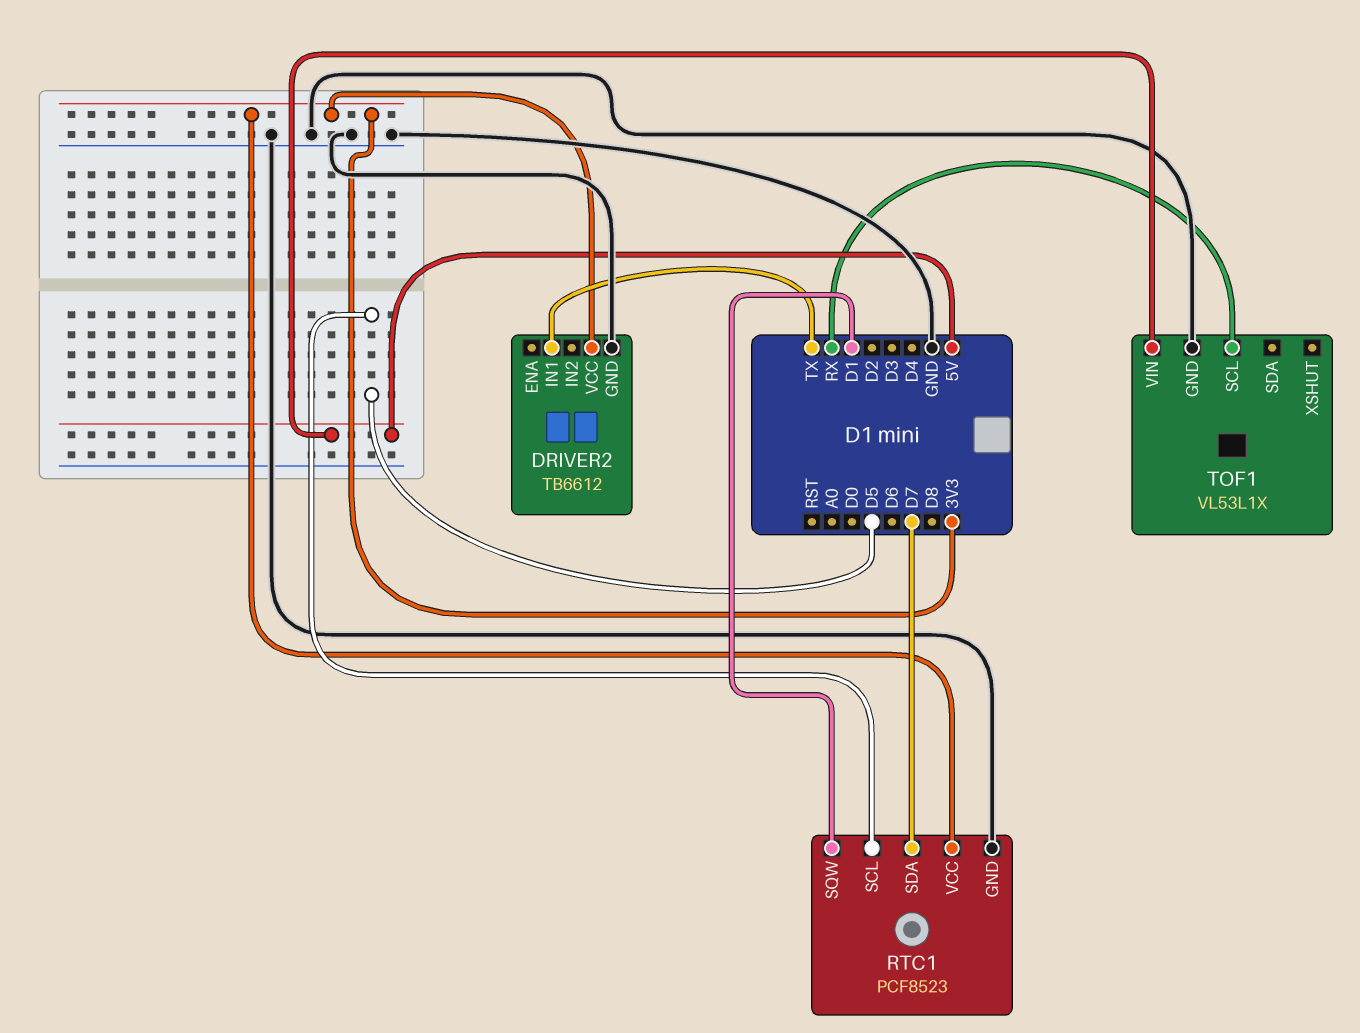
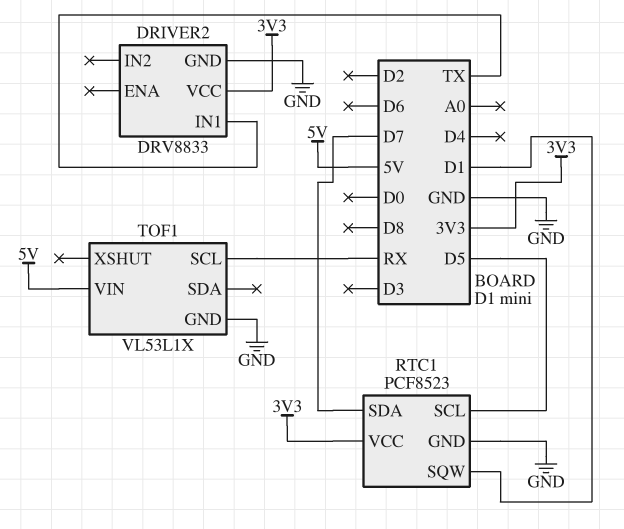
DRIVER2: TB6612 -> DRV8833

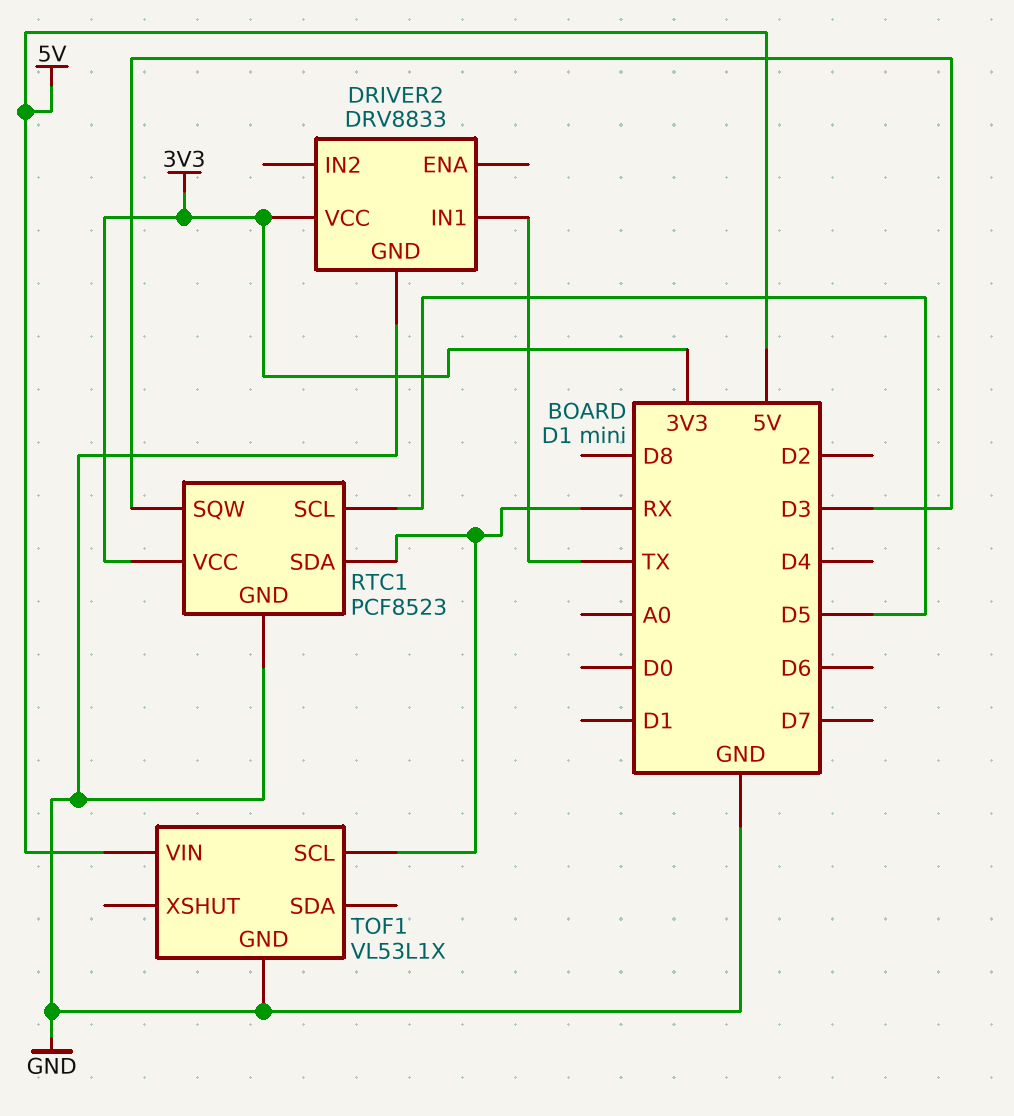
RTC1 pin SDA: D7 -> RX
RTC1 pin SQW: D1 -> D3

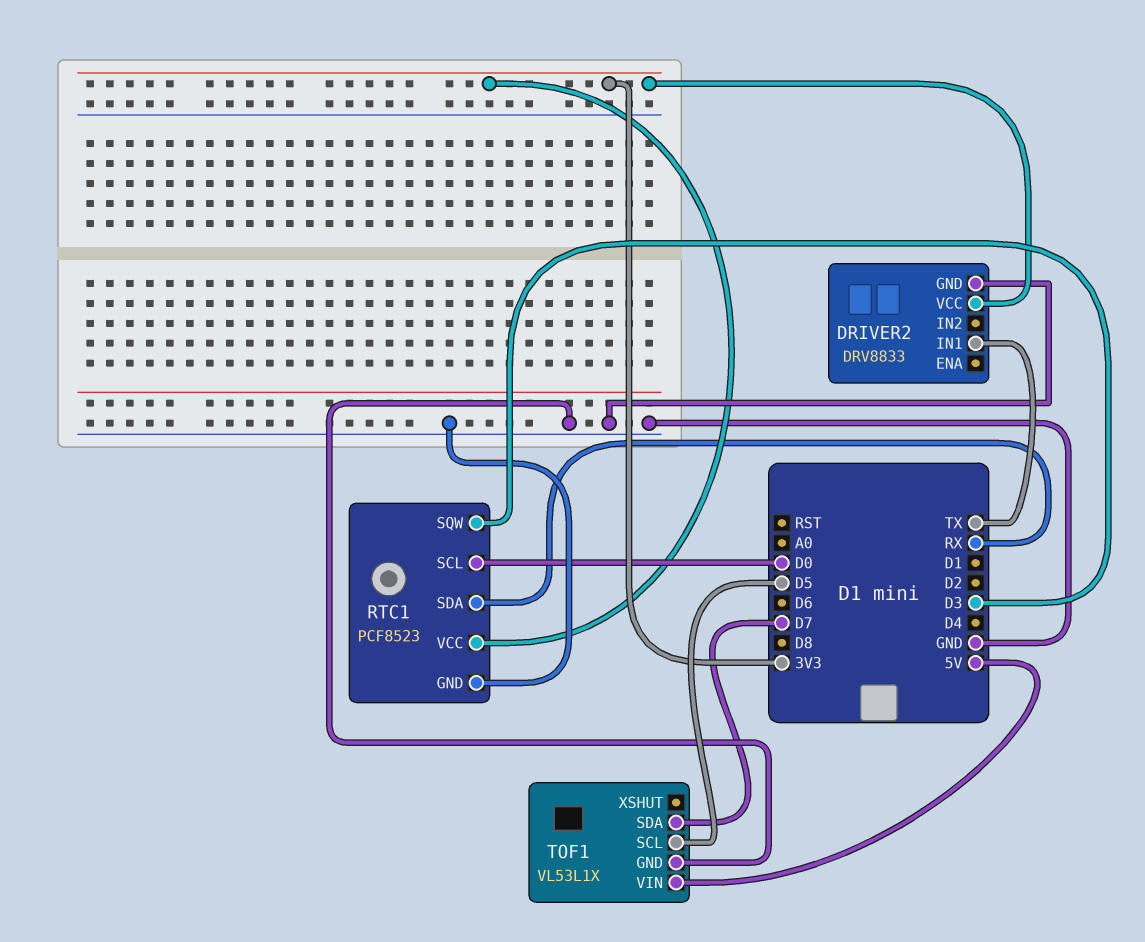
RTC1 pin SCL: D5 -> D0
TOF1 pin SCL: RX -> D5
TOF1 pin SDA: none -> D7

